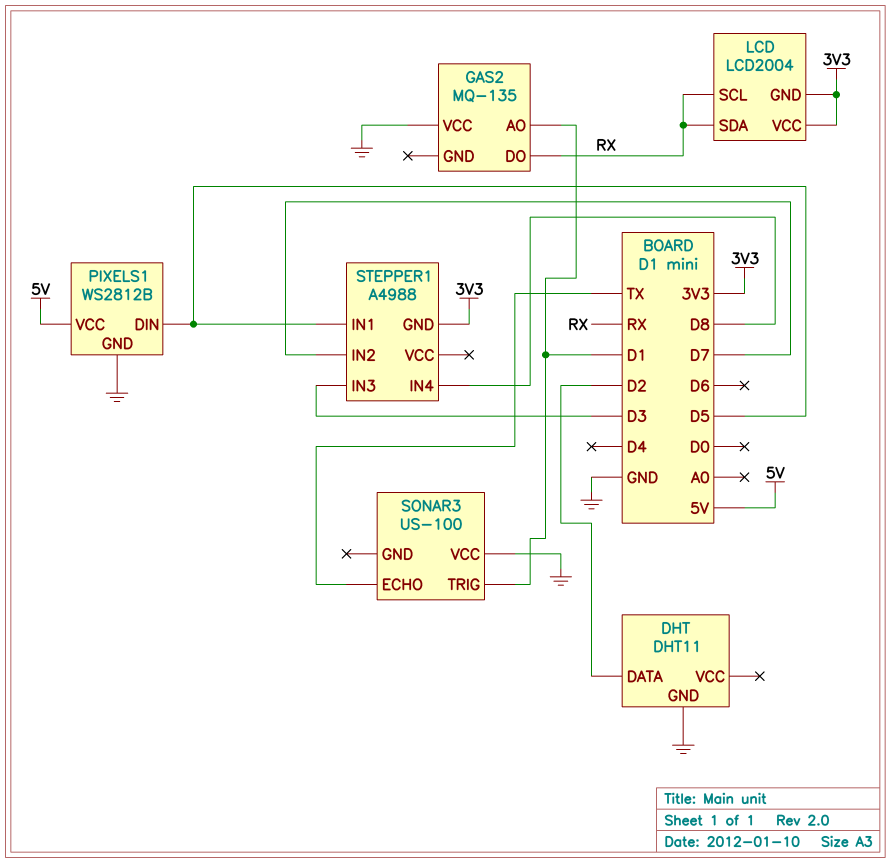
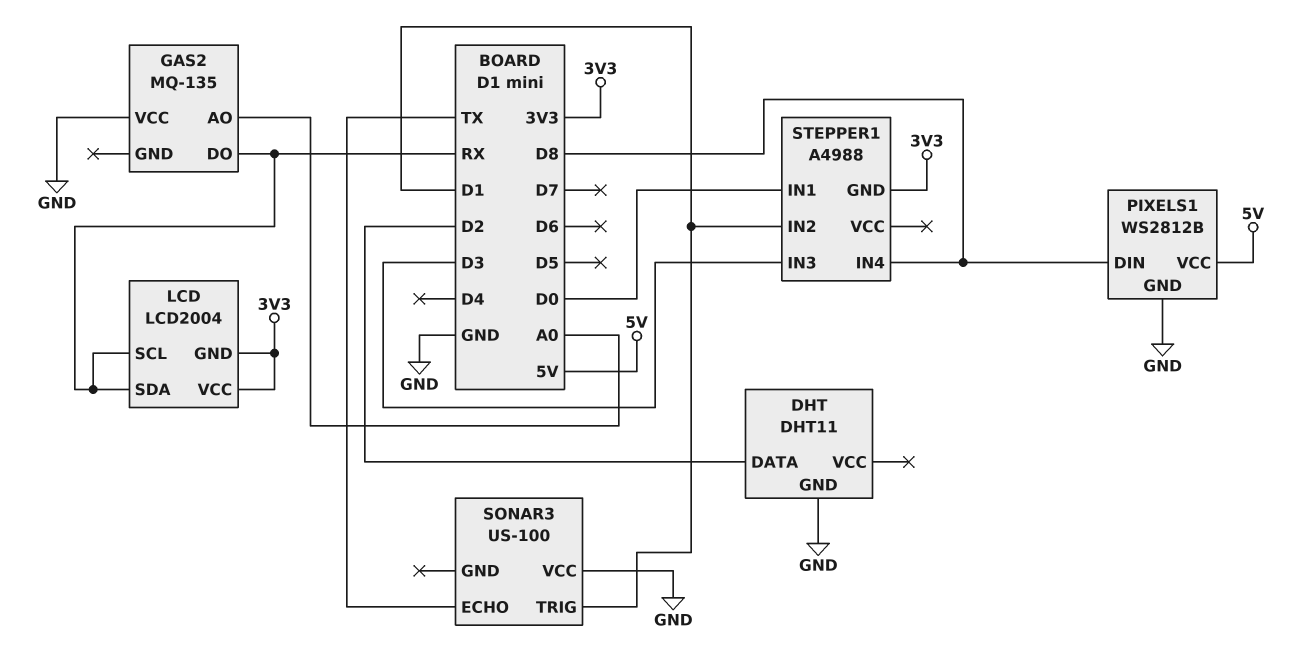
GAS2 pin AO: D1 -> A0
PIXELS1 pin DIN: D5 -> D8
STEPPER1 pin IN1: D5 -> D0
STEPPER1 pin IN2: D7 -> D1

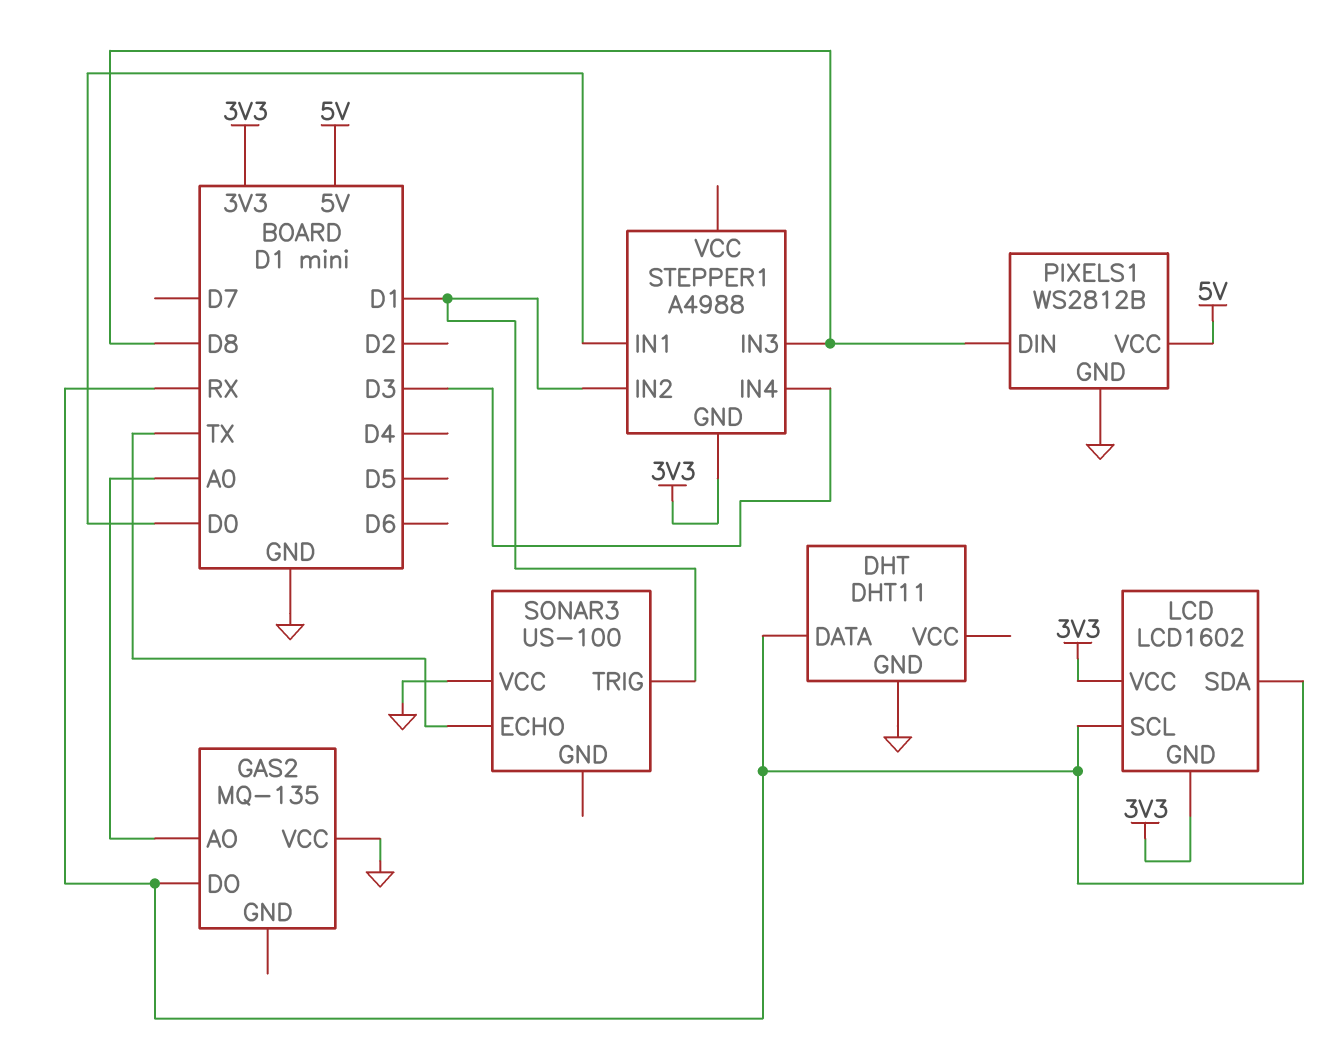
DHT pin DATA: D2 -> RX
LCD: LCD2004 -> LCD1602
STEPPER1 pin IN3: D3 -> D8
STEPPER1 pin IN4: D8 -> D3

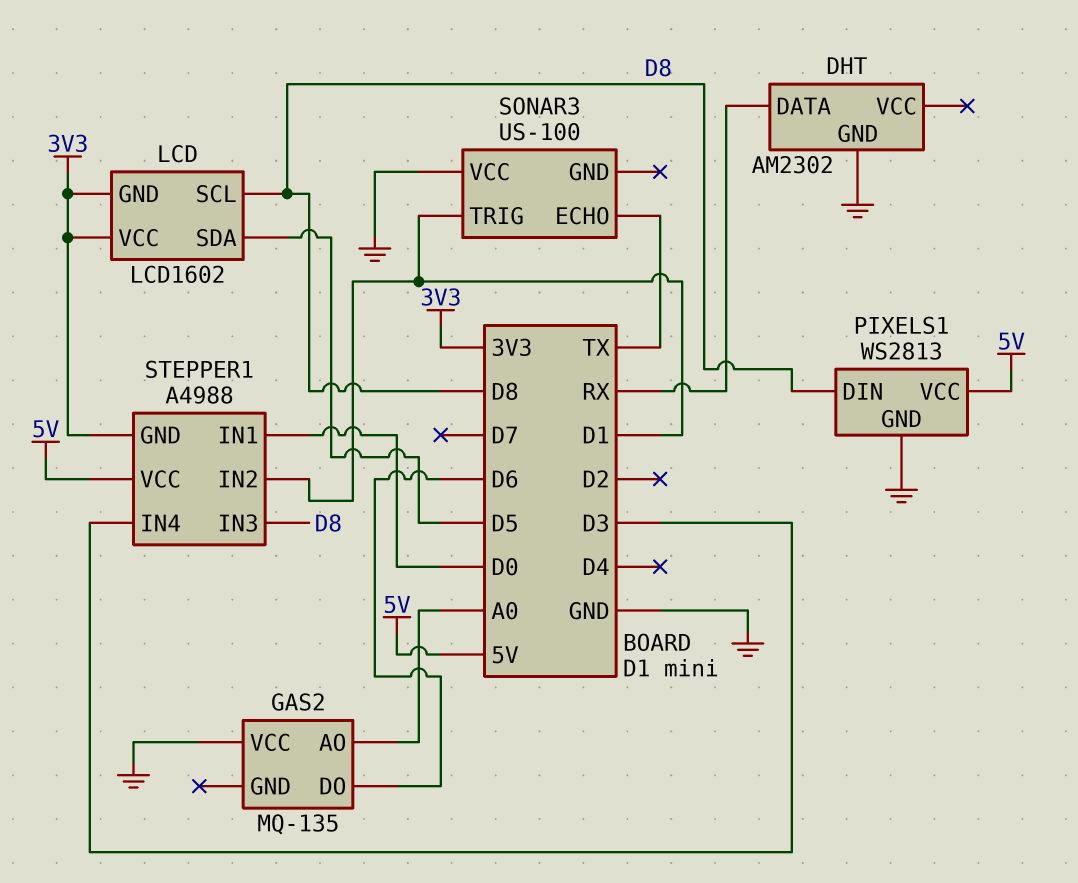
DHT: DHT11 -> AM2302
GAS2 pin DO: RX -> D6
LCD pin SCL: RX -> D8
LCD pin SDA: RX -> D5
PIXELS1: WS2812B -> WS2813
STEPPER1 pin VCC: none -> 5V

